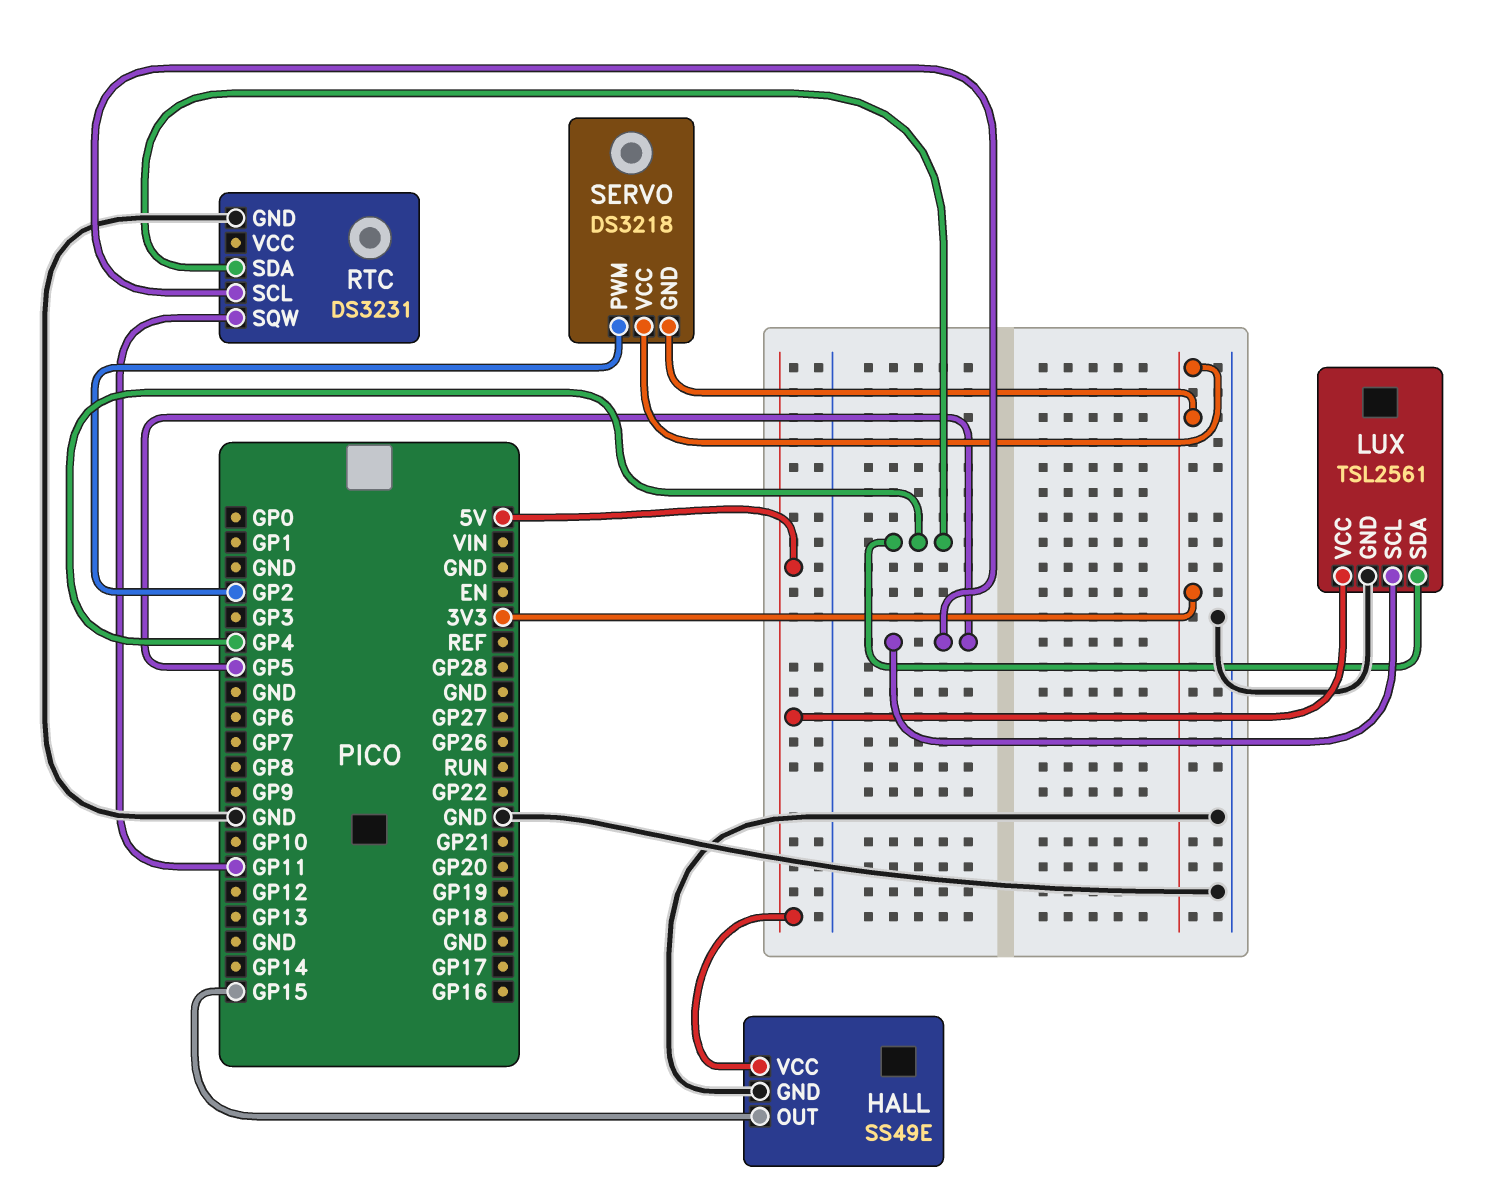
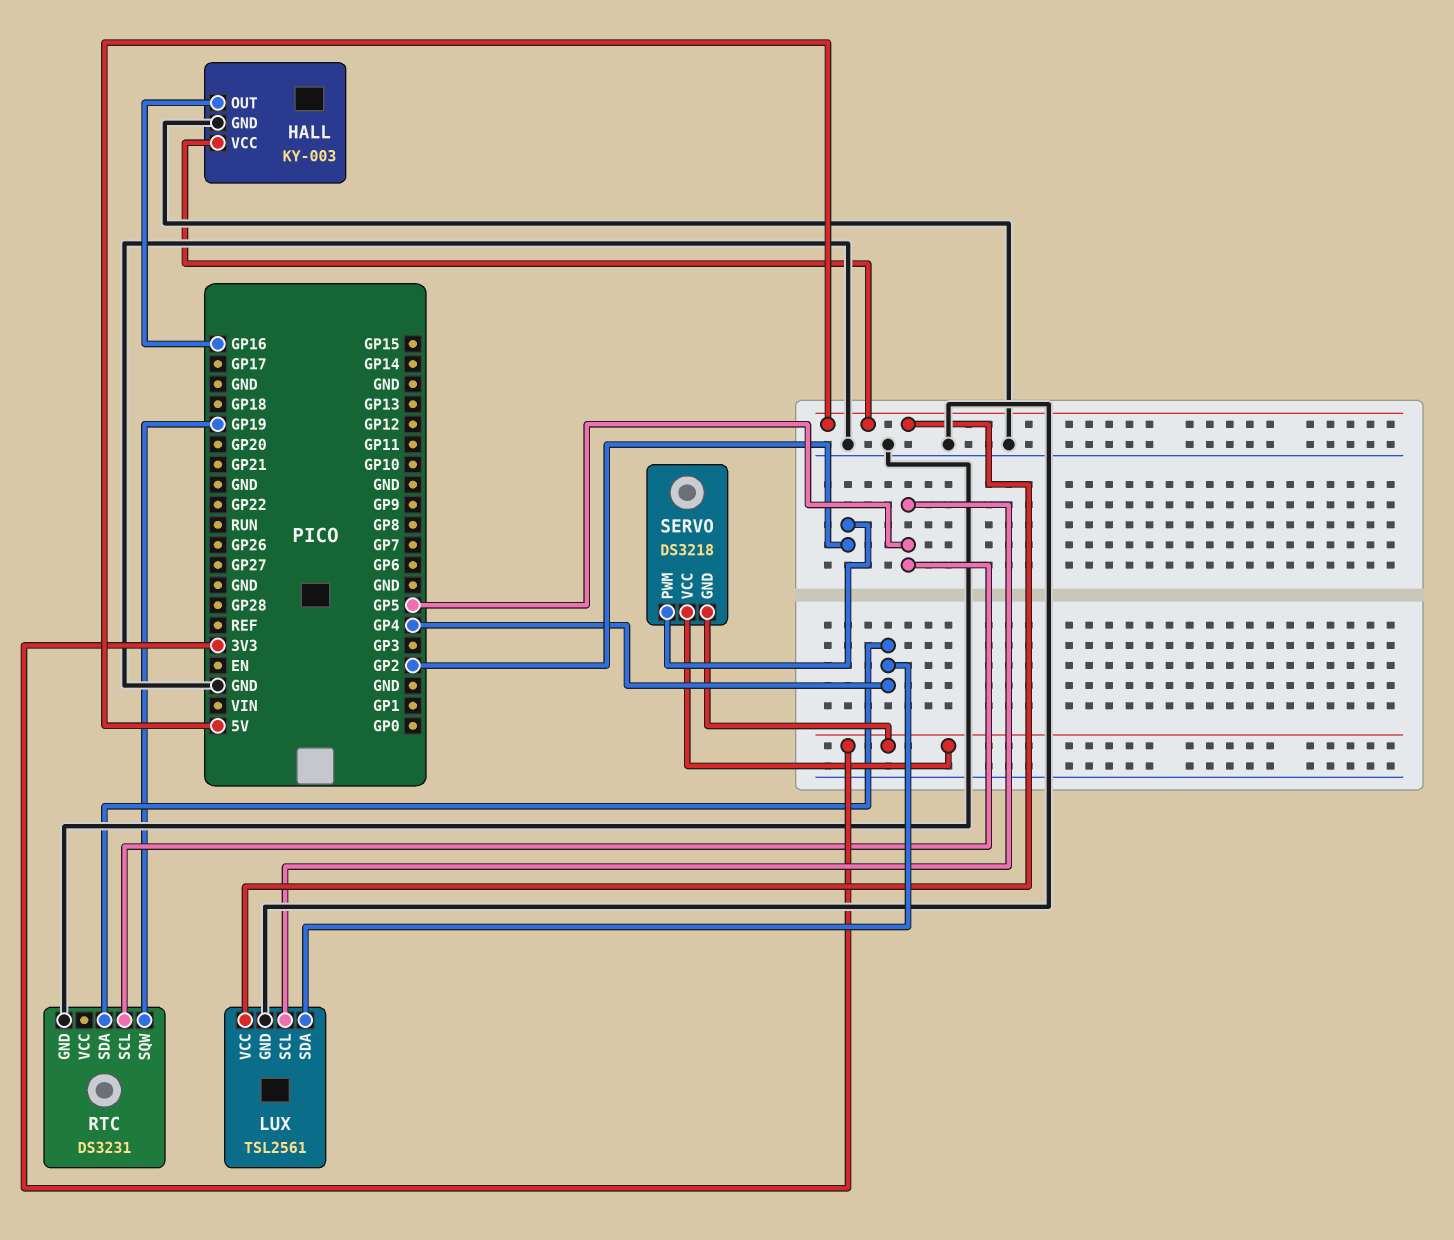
HALL: SS49E -> KY-003
HALL pin OUT: GP15 -> GP16
RTC pin SQW: GP11 -> GP19

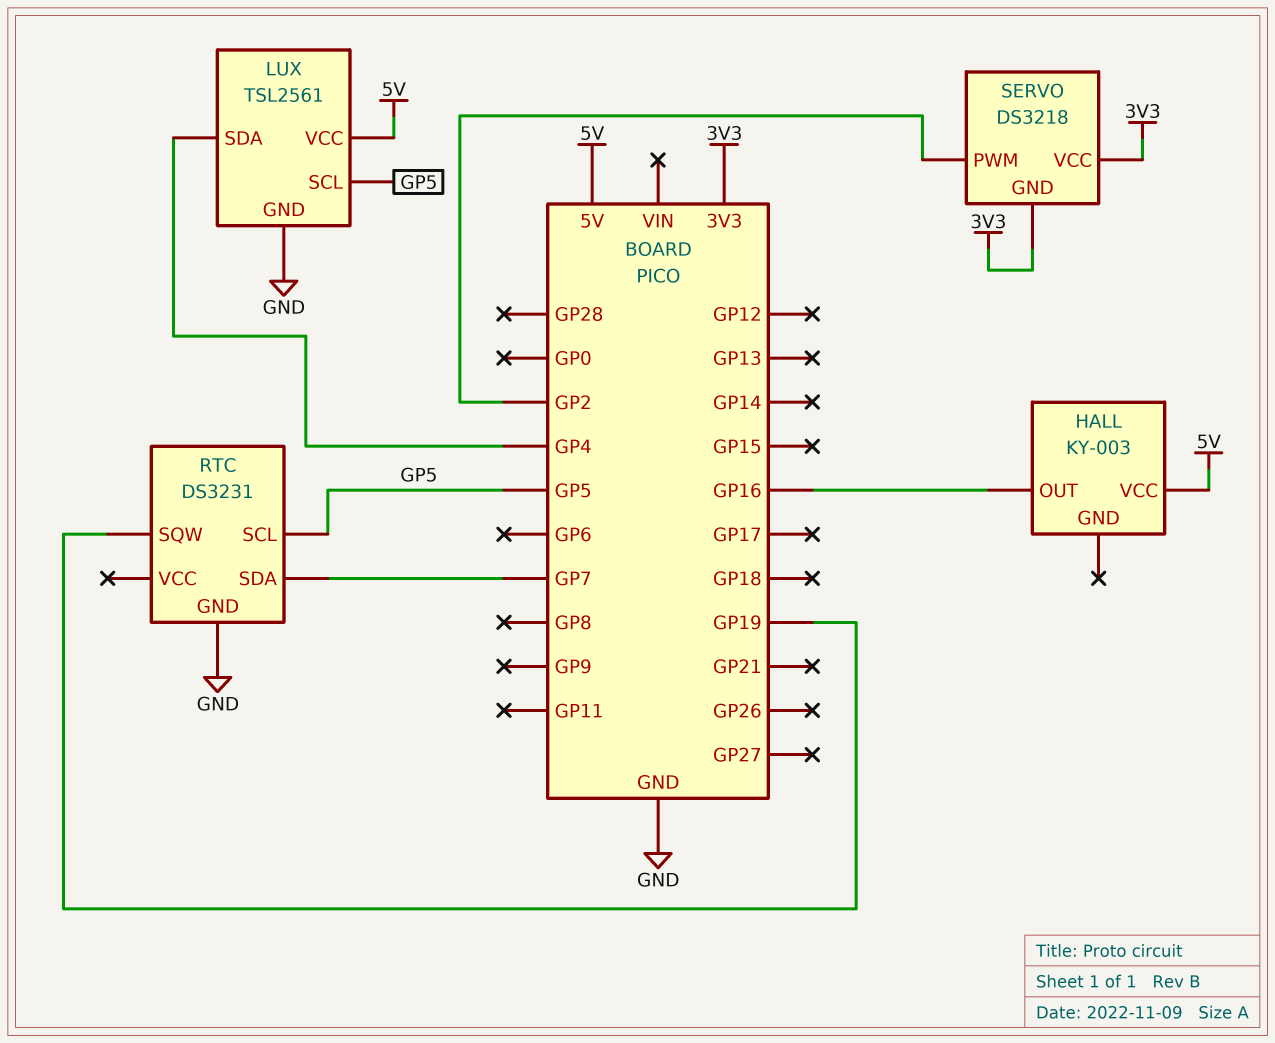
HALL pin GND: GND -> none
RTC pin SDA: GP4 -> GP7

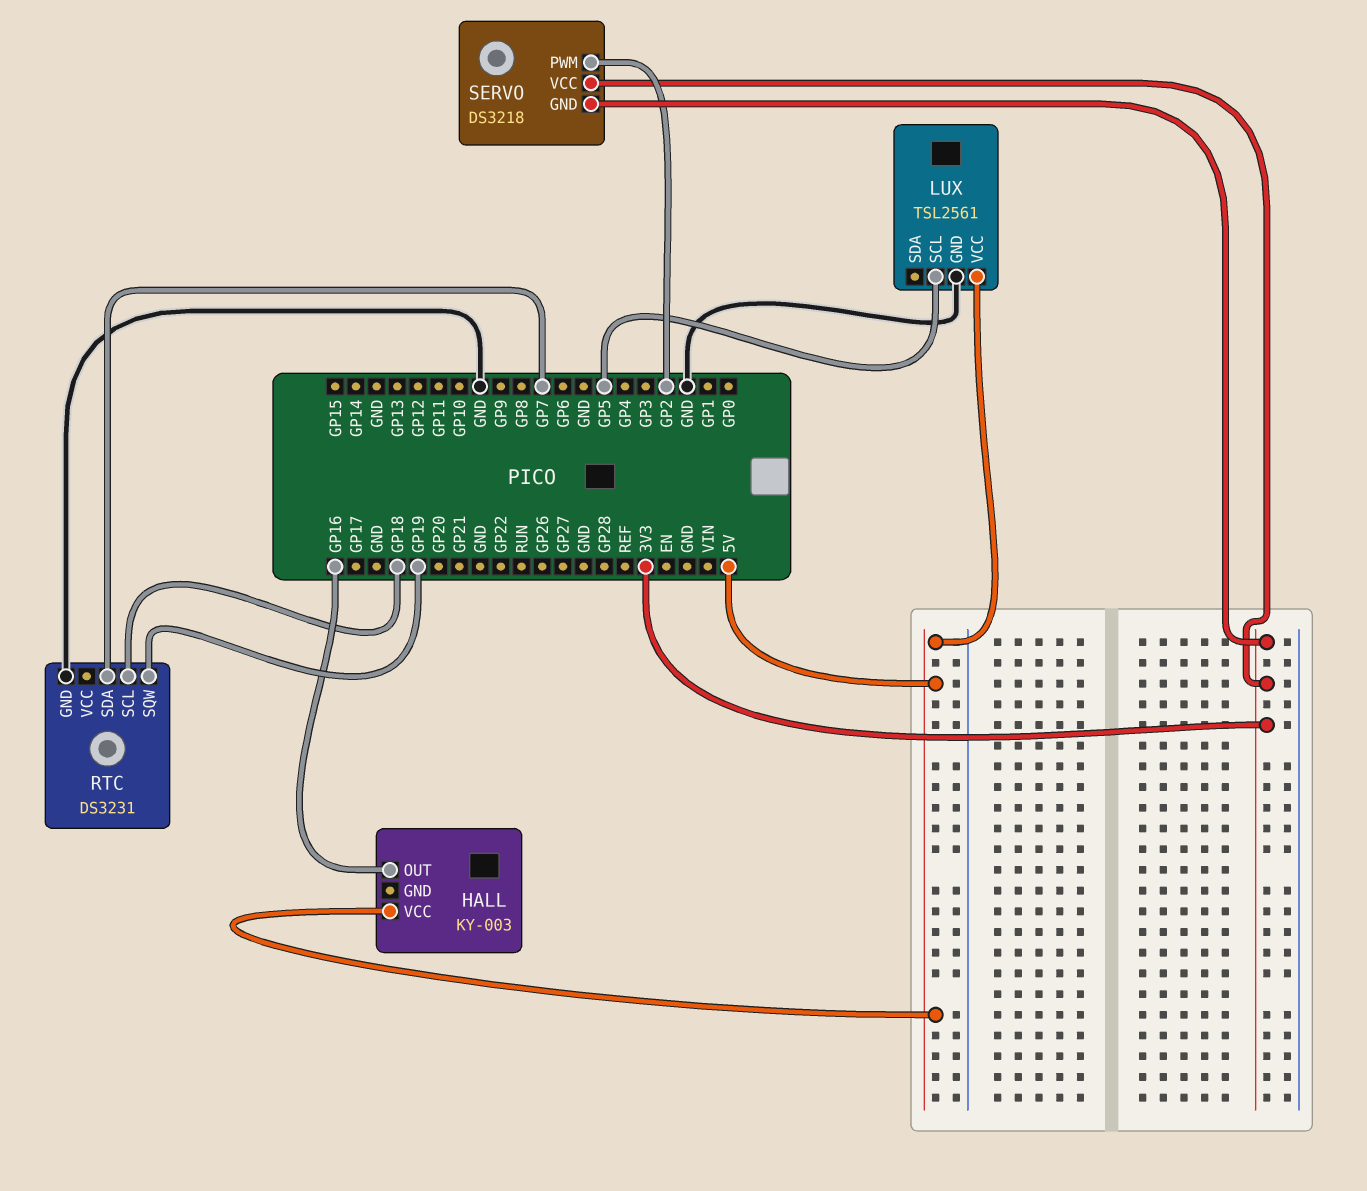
LUX pin SDA: GP4 -> none
RTC pin SCL: GP5 -> GP18

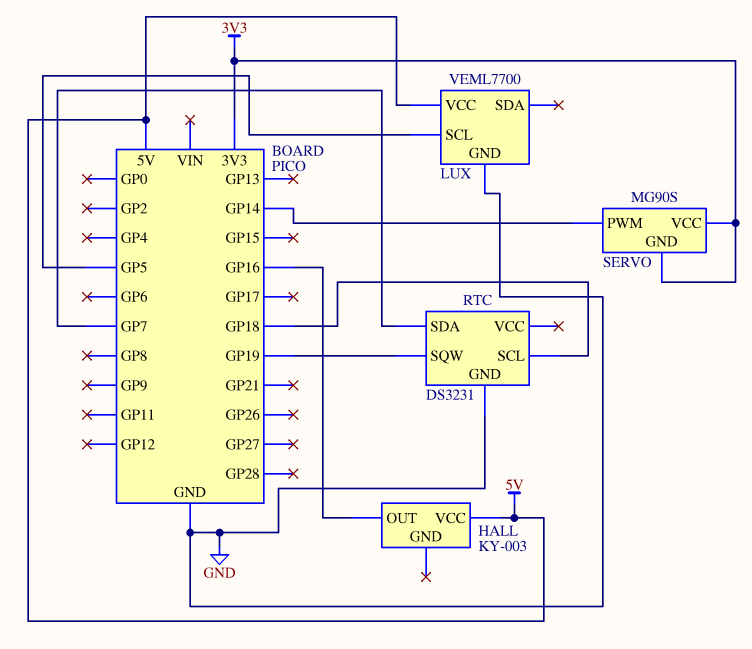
LUX: TSL2561 -> VEML7700
SERVO: DS3218 -> MG90S
SERVO pin PWM: GP2 -> GP14

